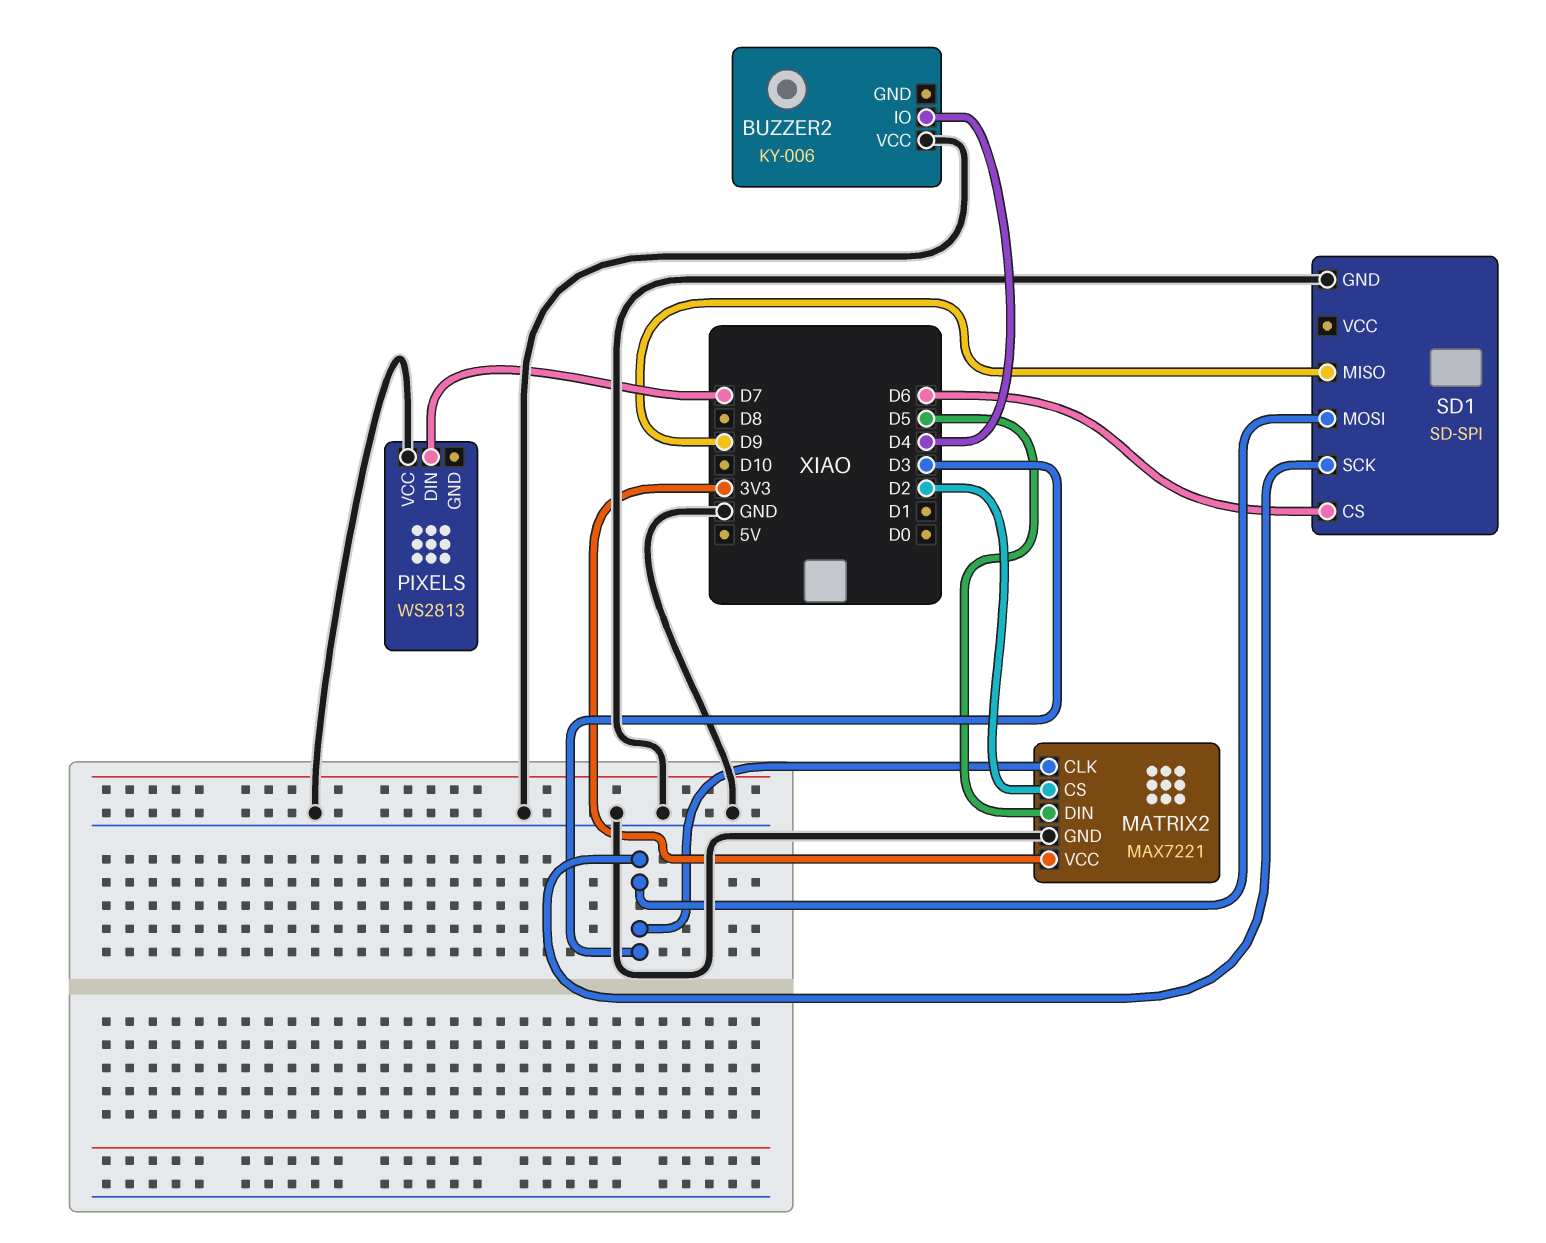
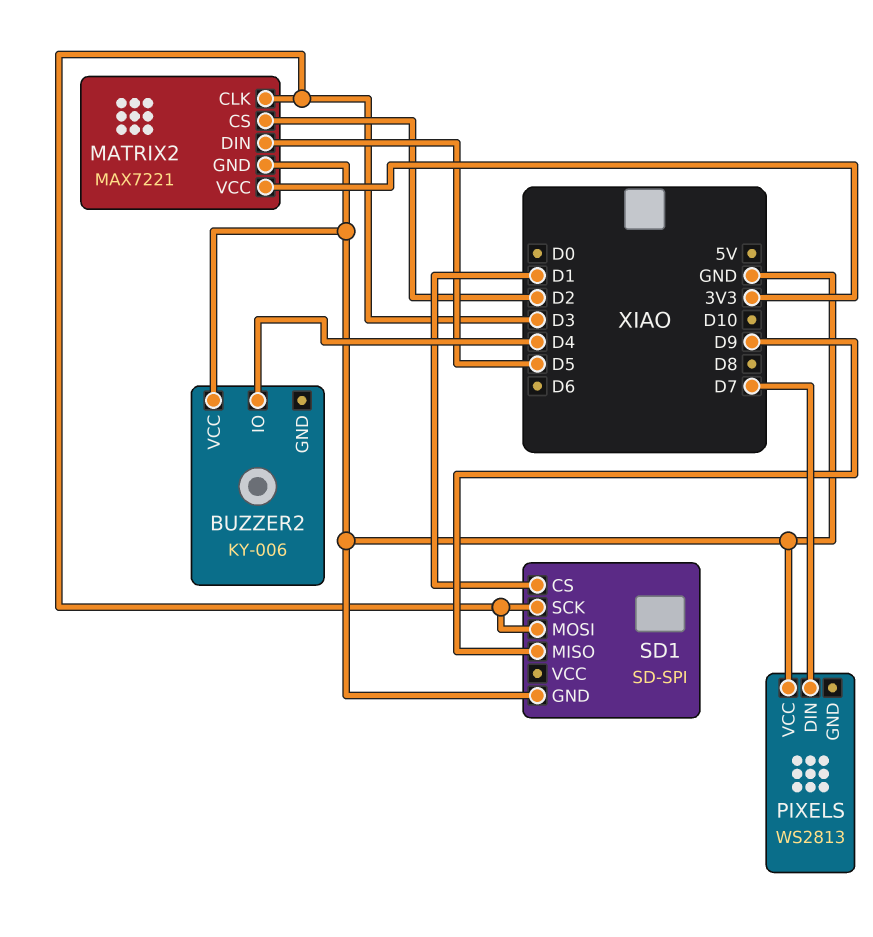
SD1 pin CS: D6 -> D1

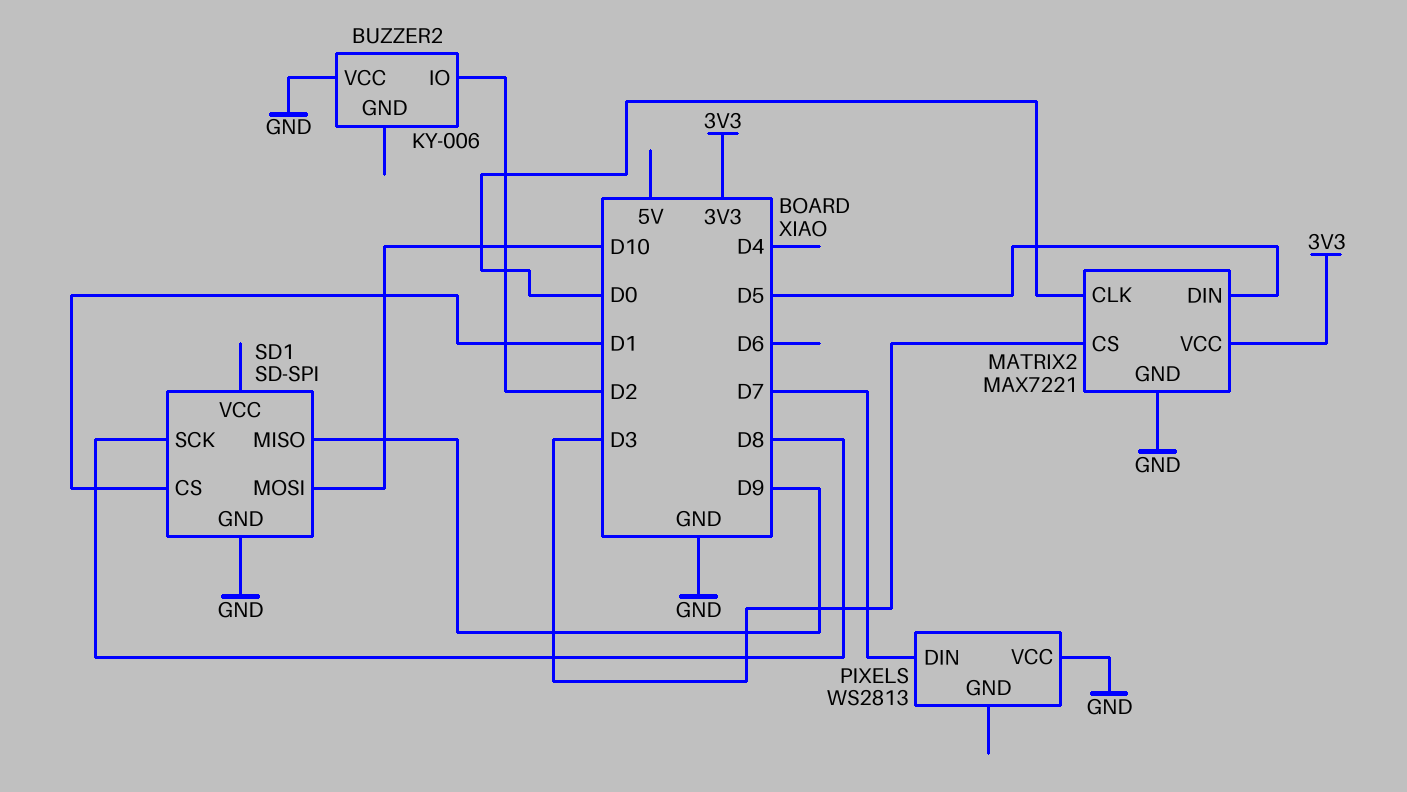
BUZZER2 pin IO: D4 -> D2
MATRIX2 pin CLK: D3 -> D0
MATRIX2 pin CS: D2 -> D3
SD1 pin MOSI: D3 -> D10
SD1 pin SCK: D3 -> D8

